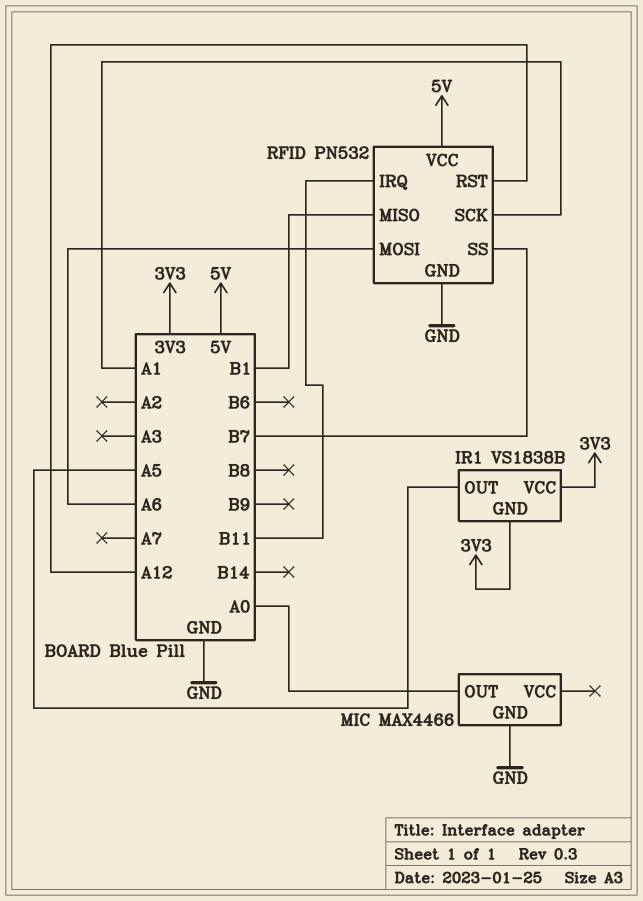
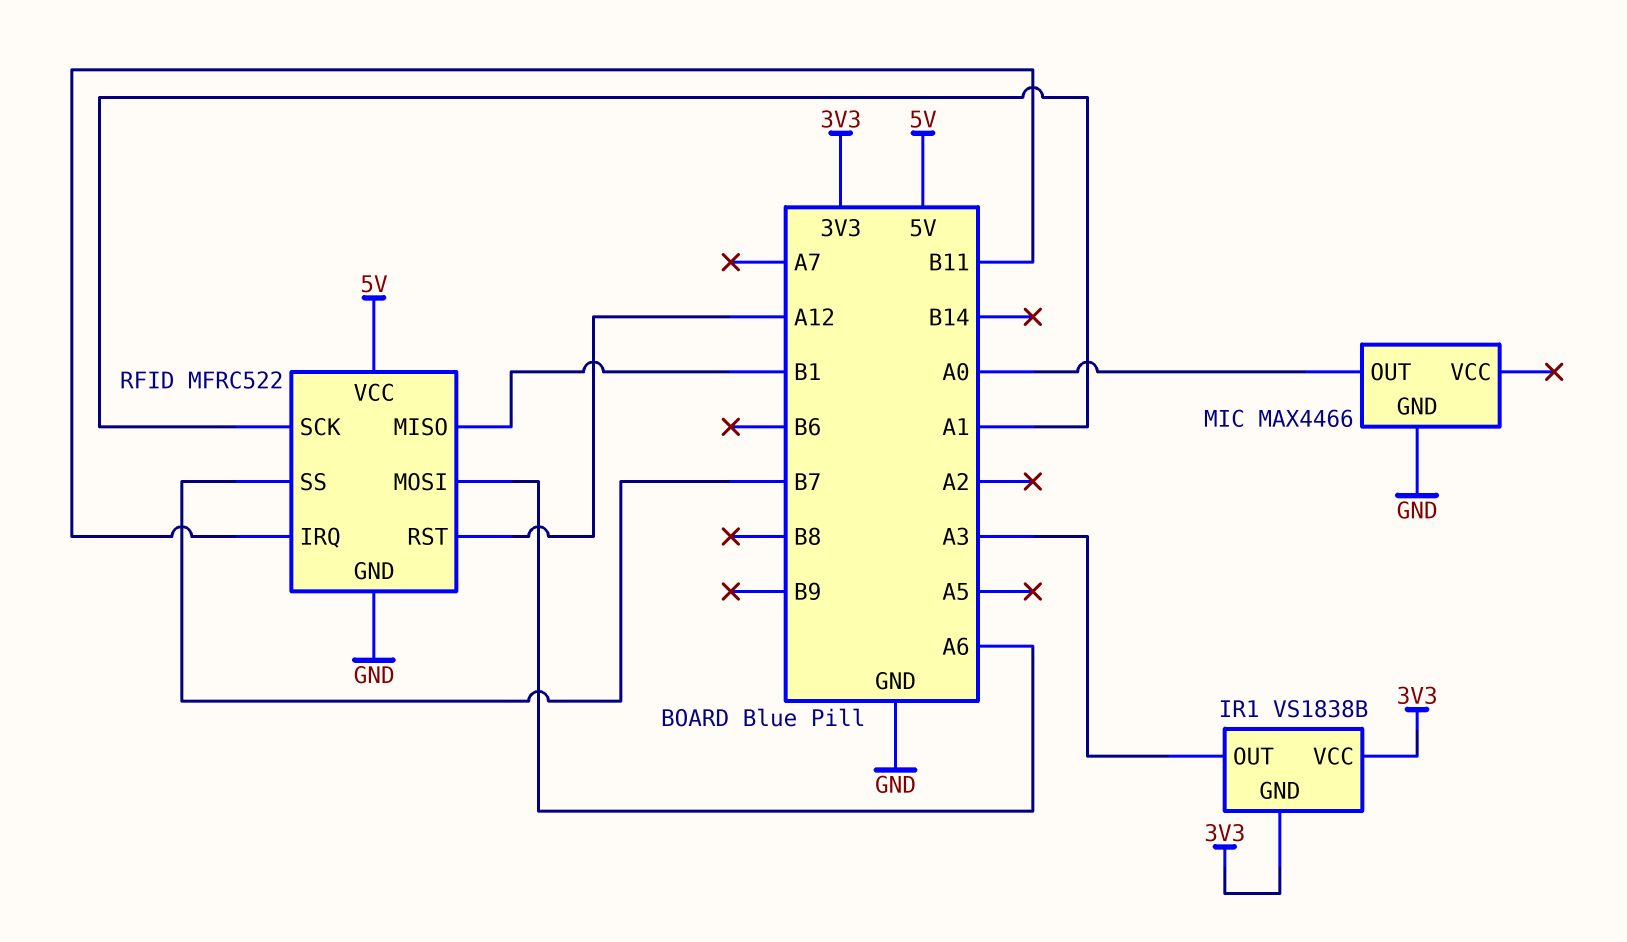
IR1 pin OUT: A5 -> A3
RFID: PN532 -> MFRC522

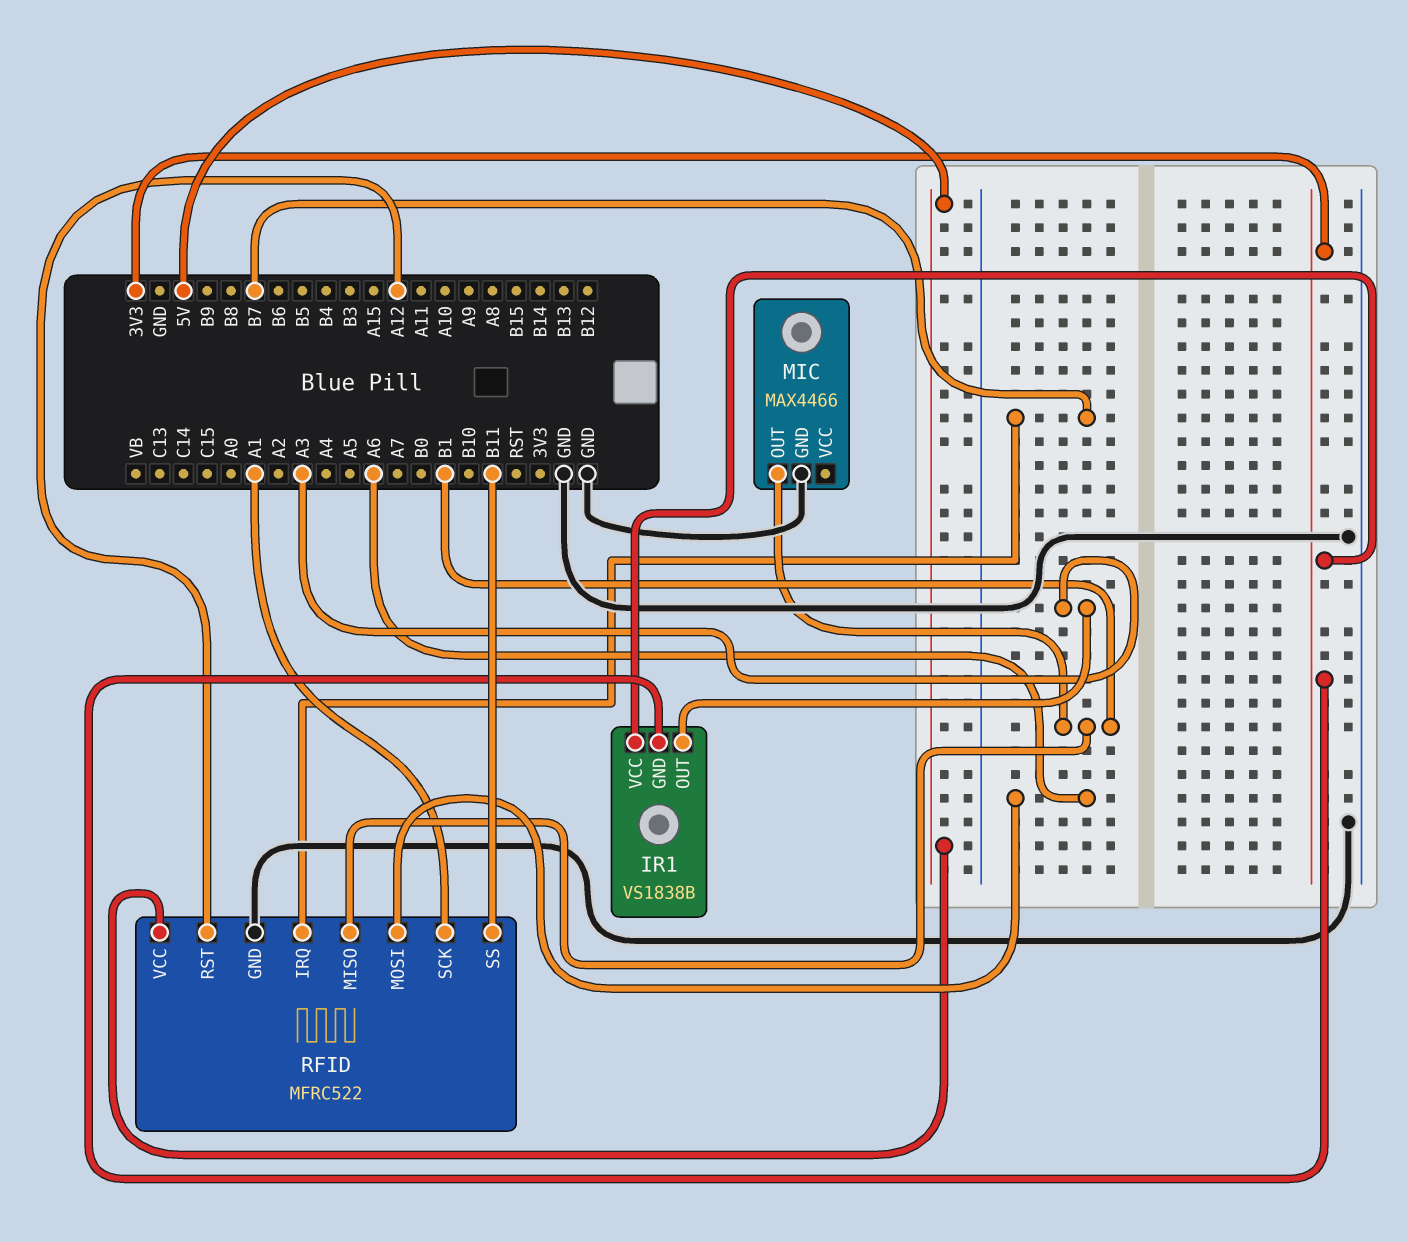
MIC pin OUT: A0 -> B1
RFID pin IRQ: B11 -> B7
RFID pin SS: B7 -> B11

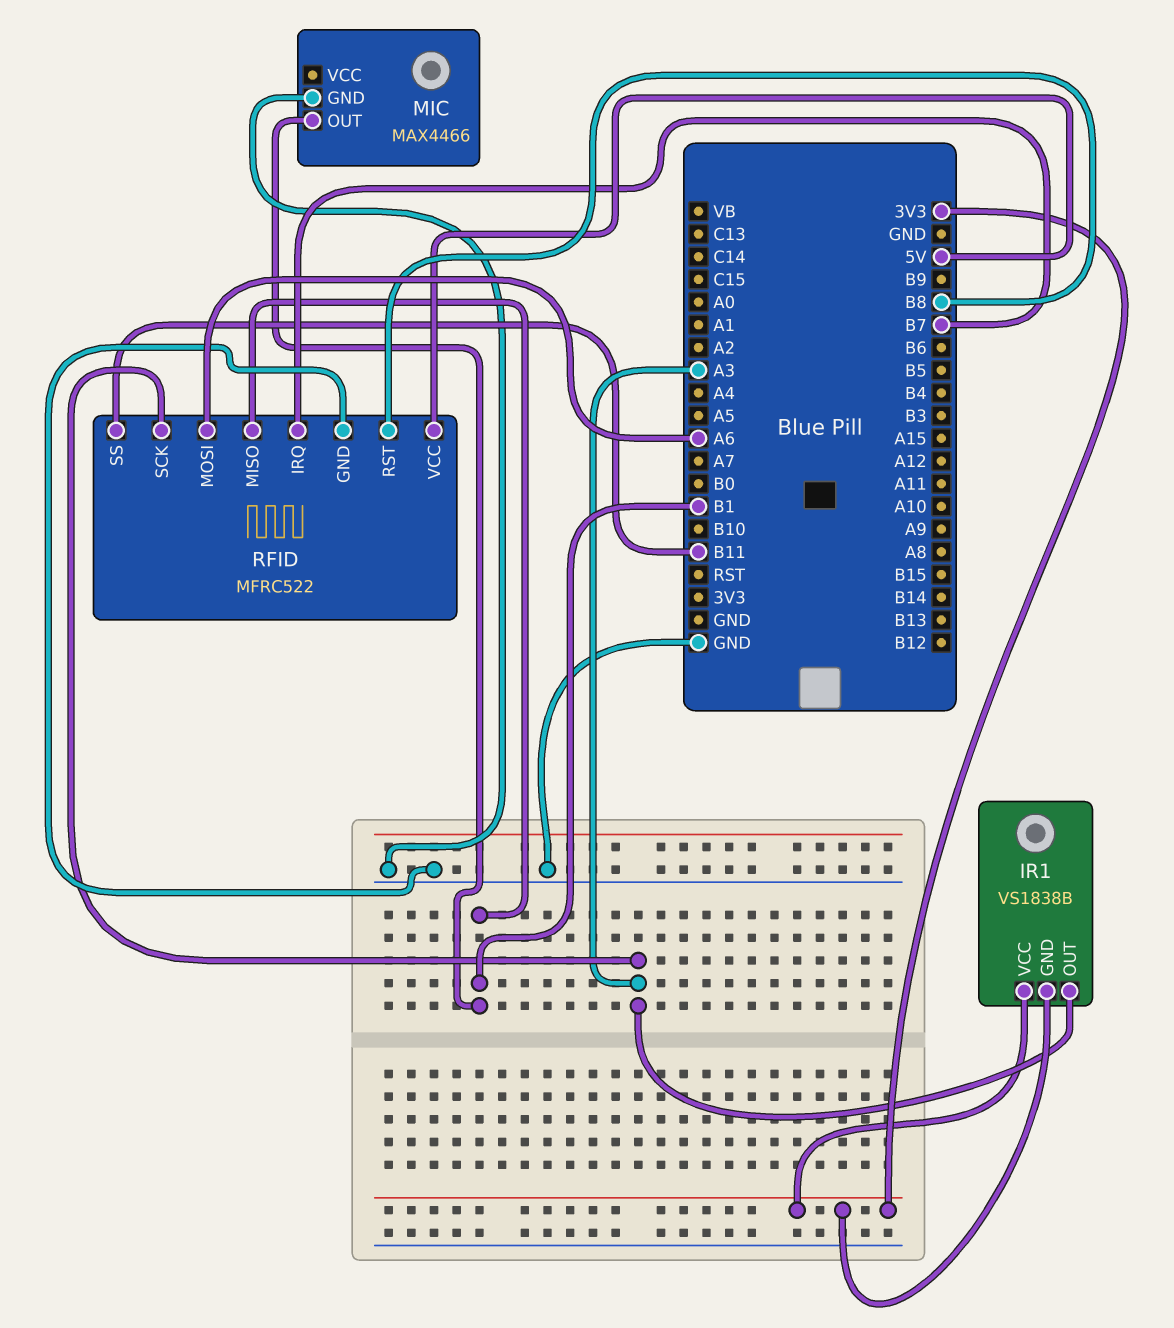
RFID pin RST: A12 -> B8
RFID pin SCK: A1 -> A3

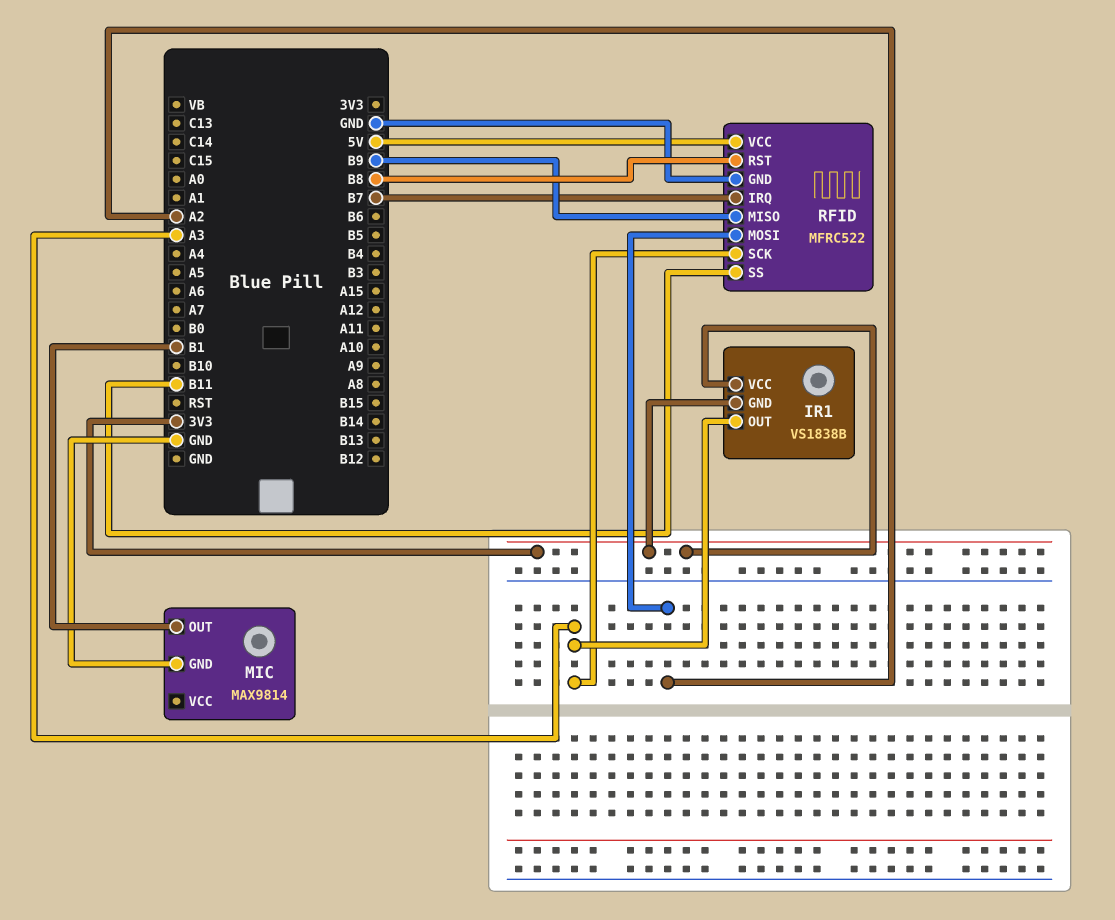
MIC: MAX4466 -> MAX9814
RFID pin MISO: B1 -> B9
RFID pin MOSI: A6 -> A2

